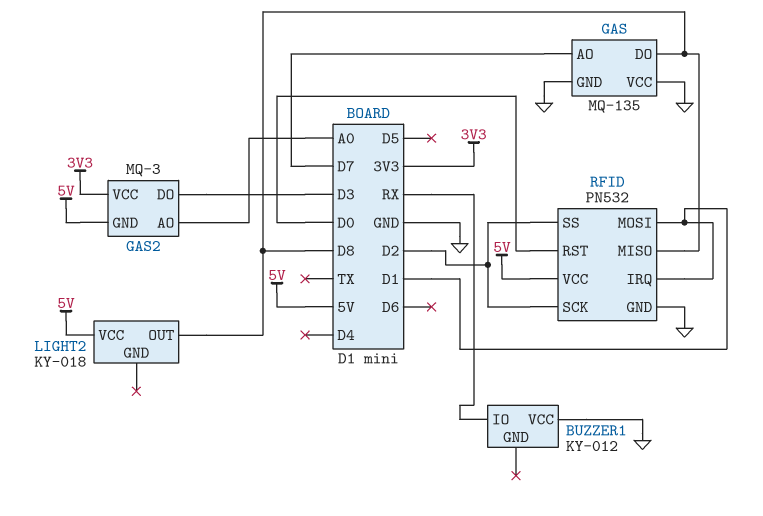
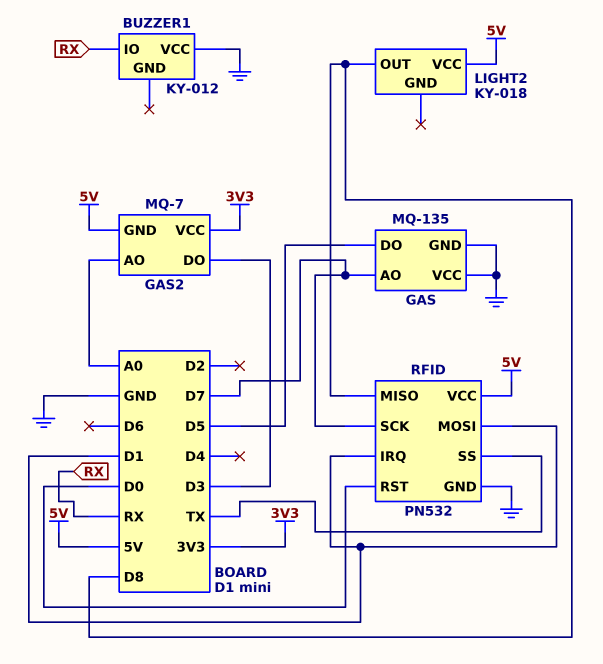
GAS pin DO: D8 -> D5
GAS2: MQ-3 -> MQ-7
RFID pin SCK: D2 -> D7
RFID pin SS: D2 -> TX

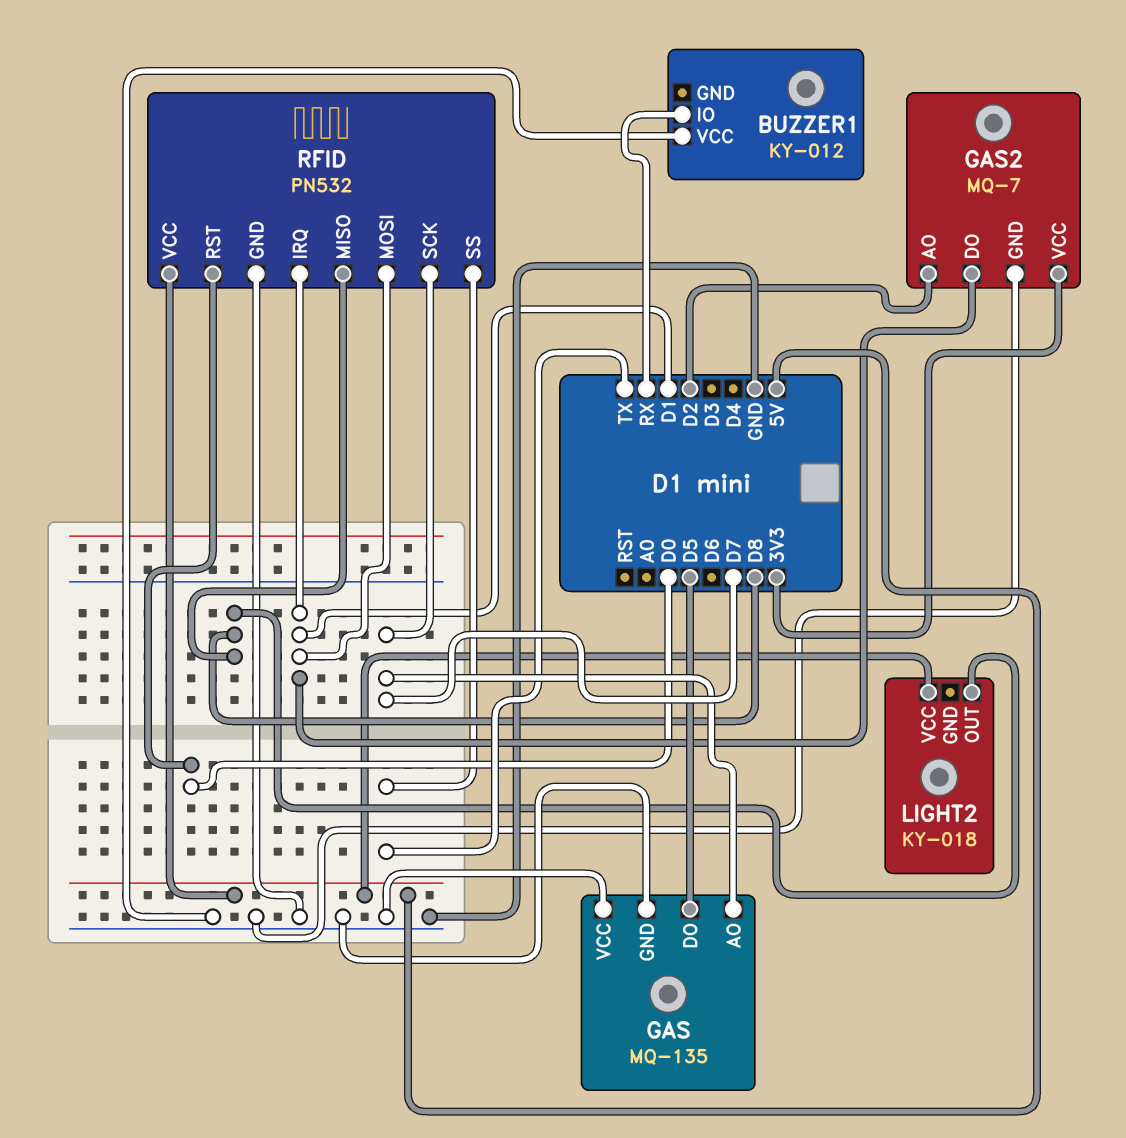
GAS2 pin AO: A0 -> D2
GAS2 pin DO: D3 -> D1
GAS2 pin GND: 5V -> GND

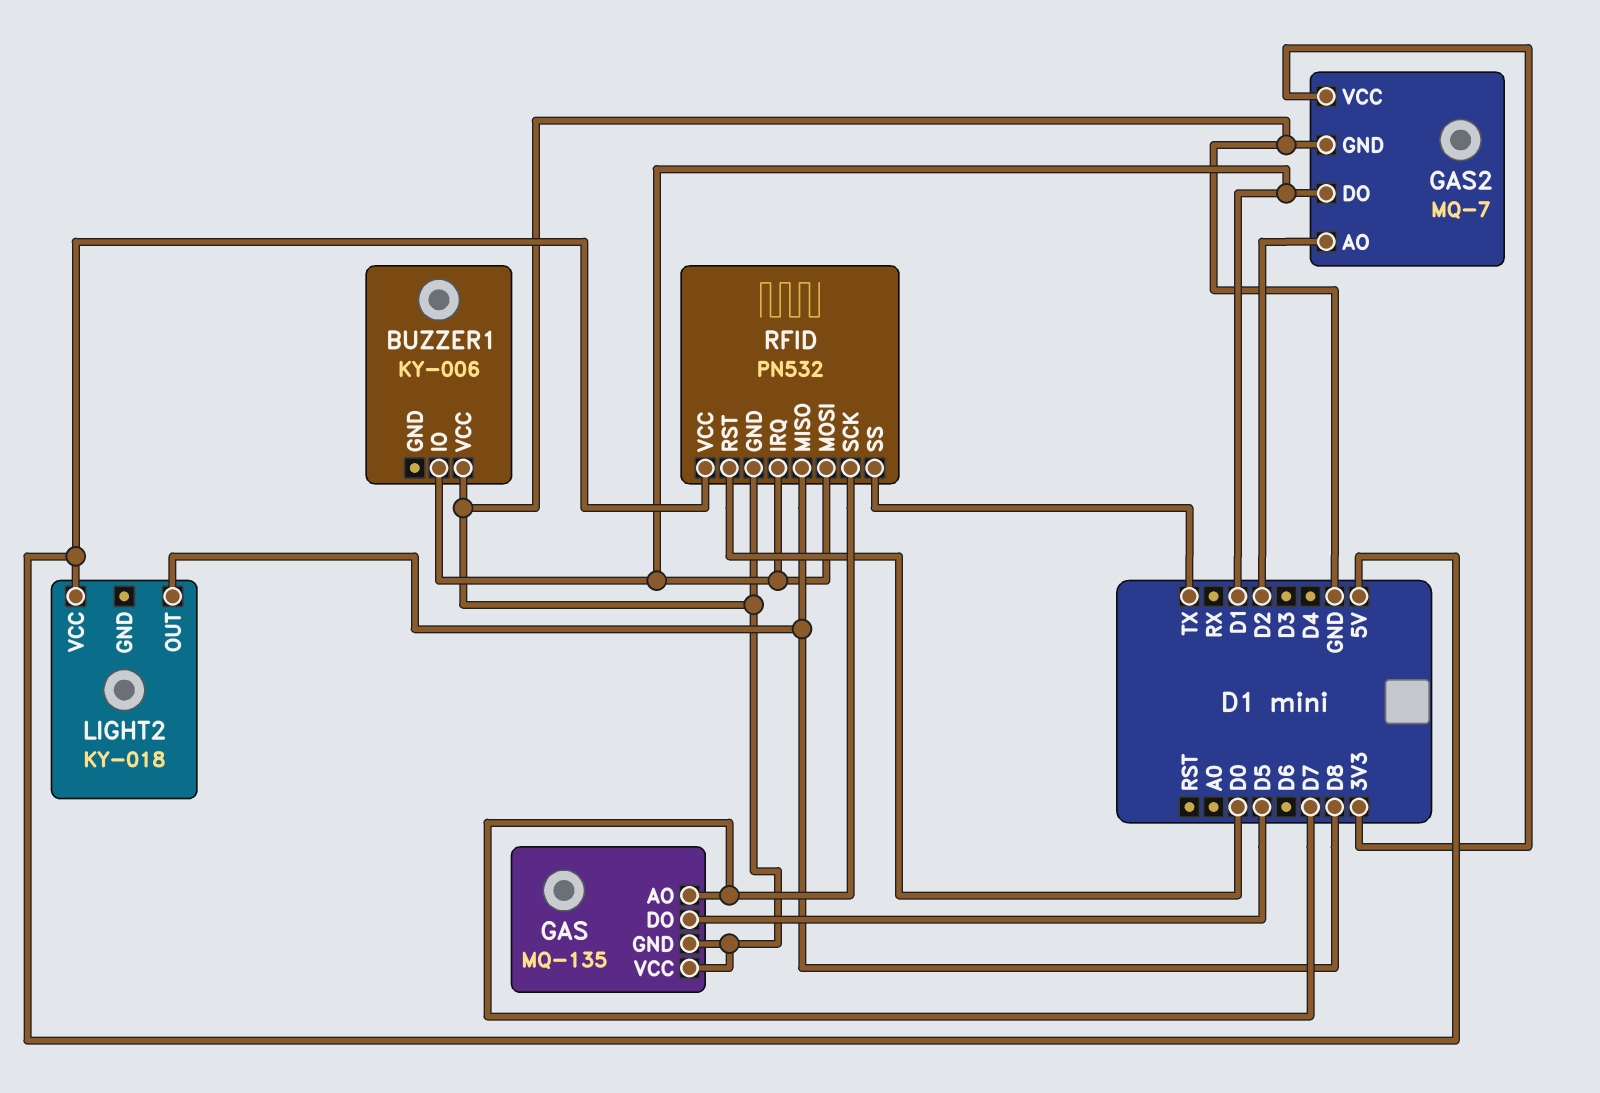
BUZZER1: KY-012 -> KY-006
BUZZER1 pin IO: RX -> D1

